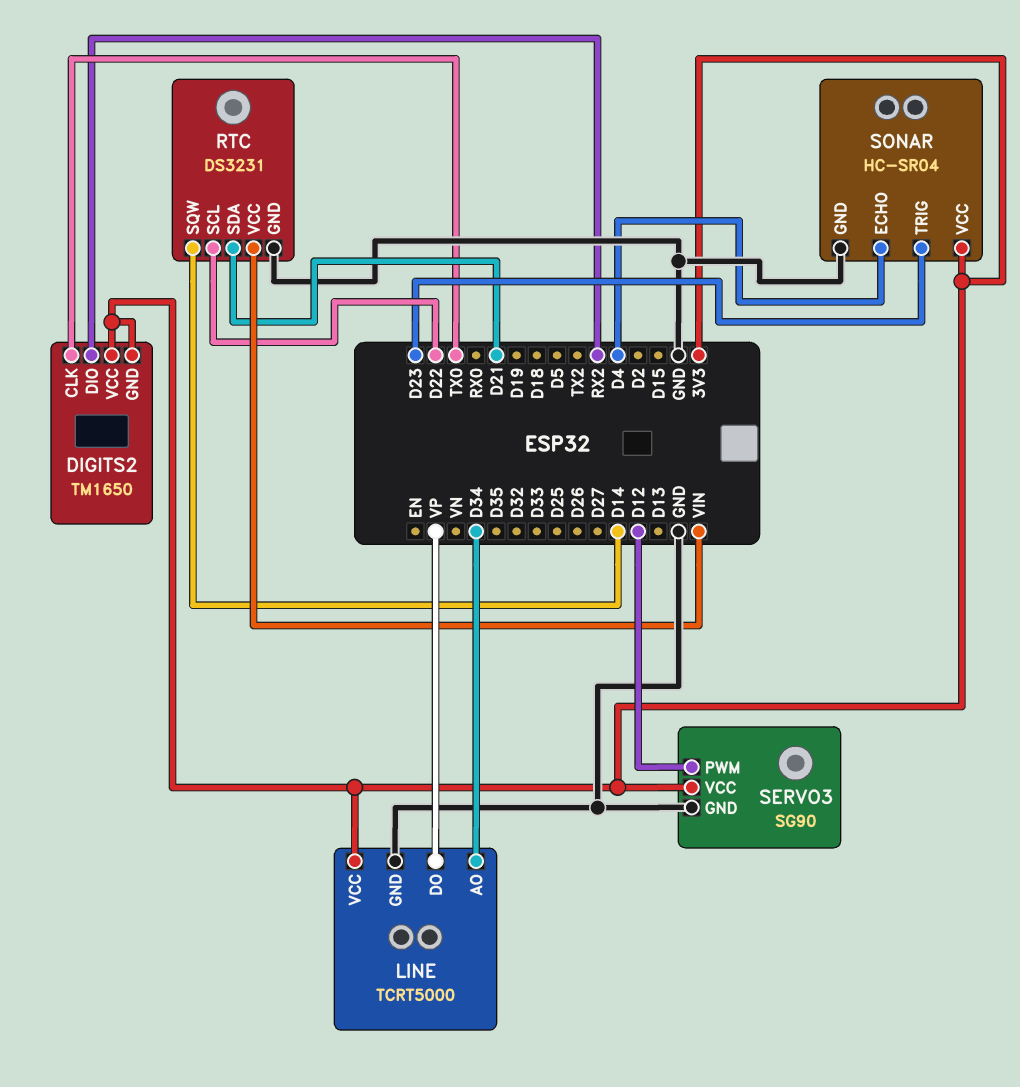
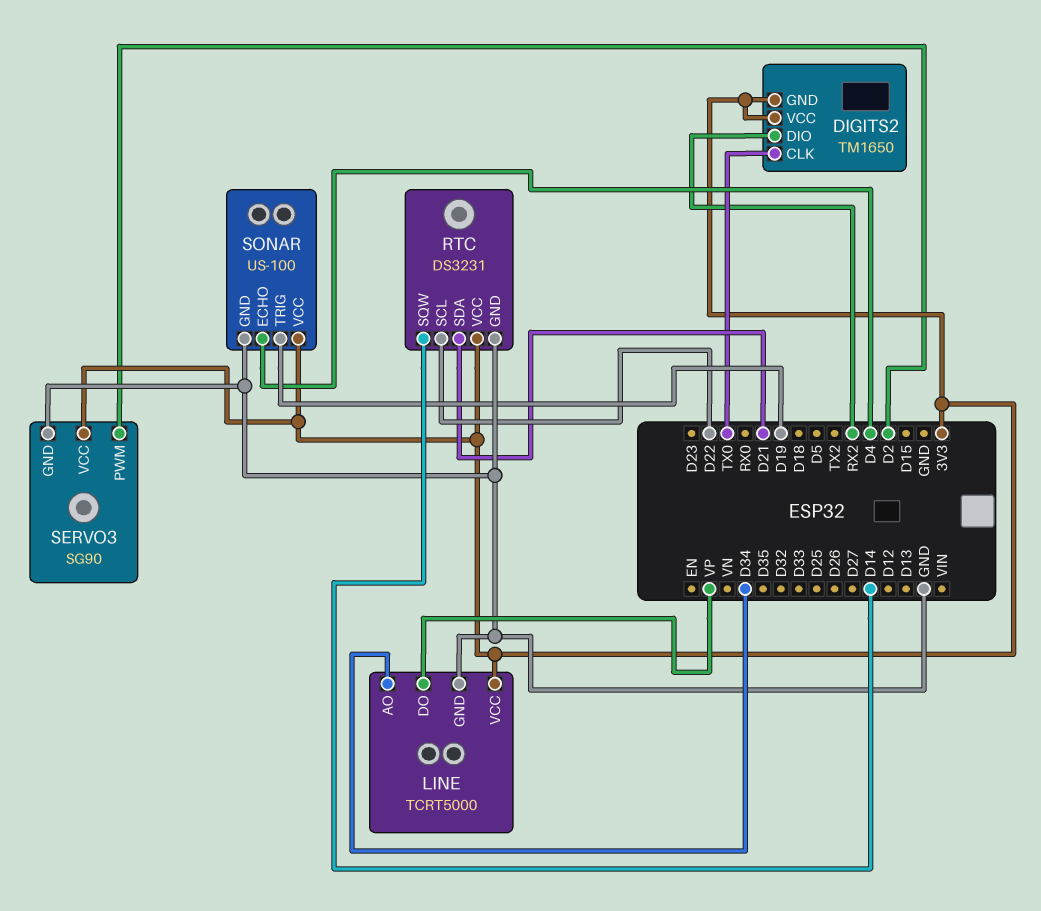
RTC pin VCC: VIN -> 3V3
SERVO3 pin PWM: D12 -> D2
SONAR: HC-SR04 -> US-100
SONAR pin TRIG: D23 -> D19

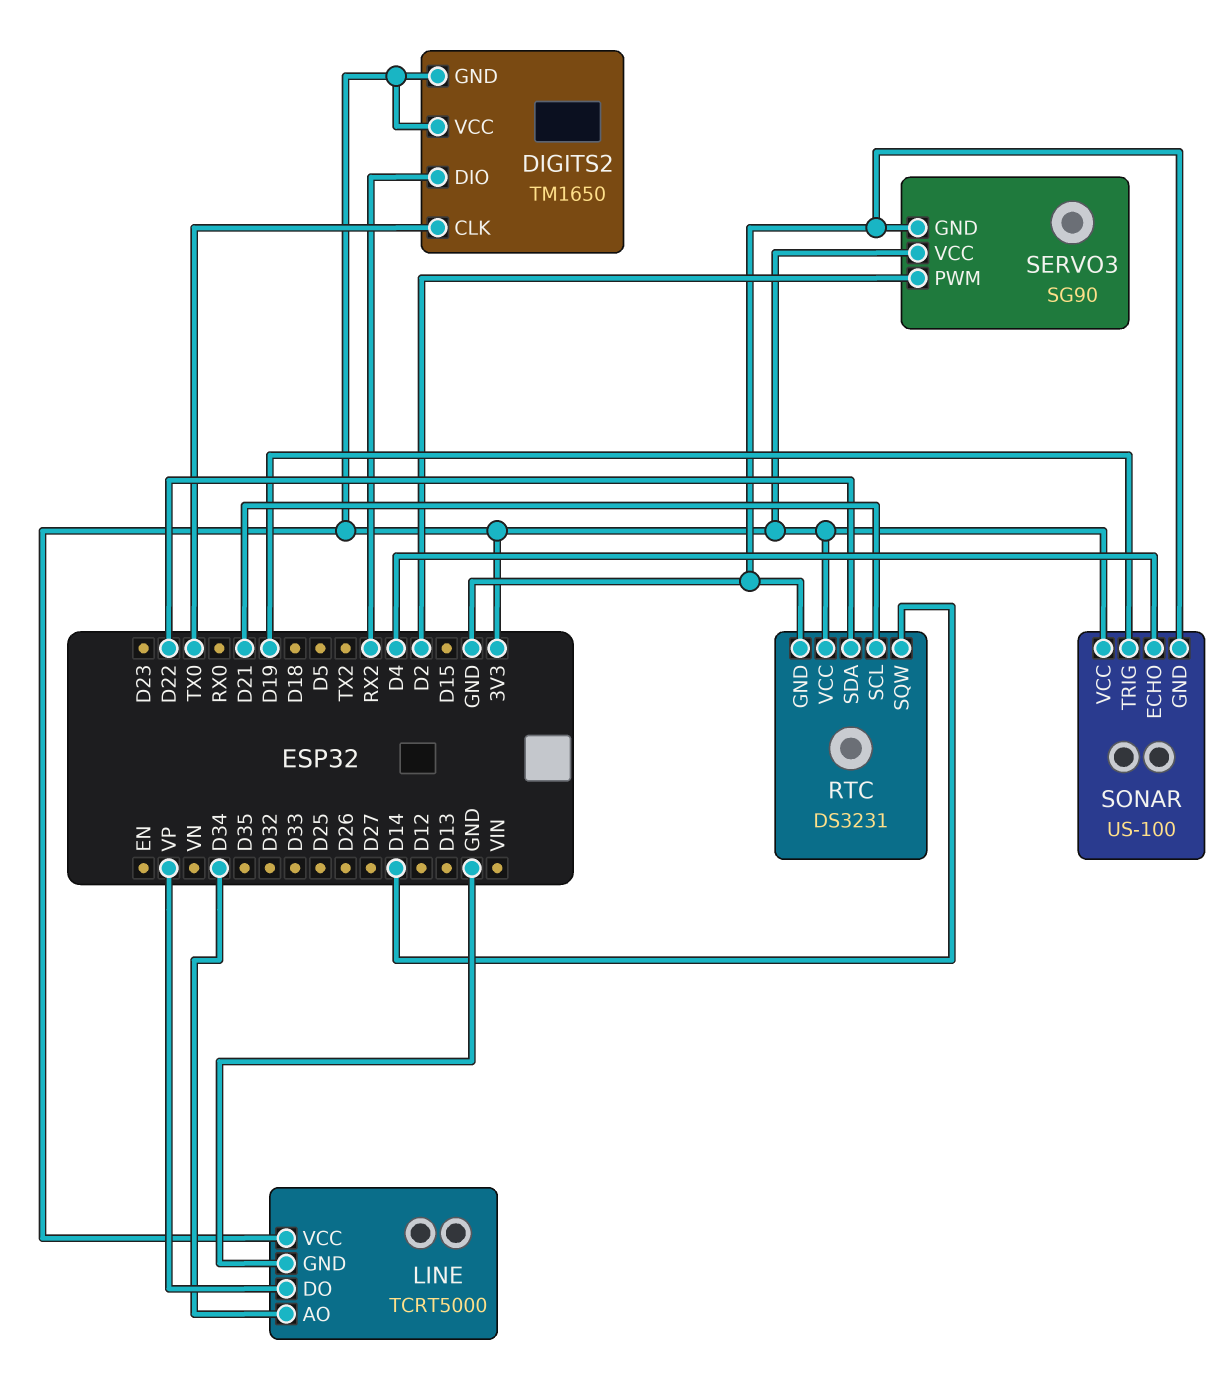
RTC pin SCL: D22 -> D21
RTC pin SDA: D21 -> D22

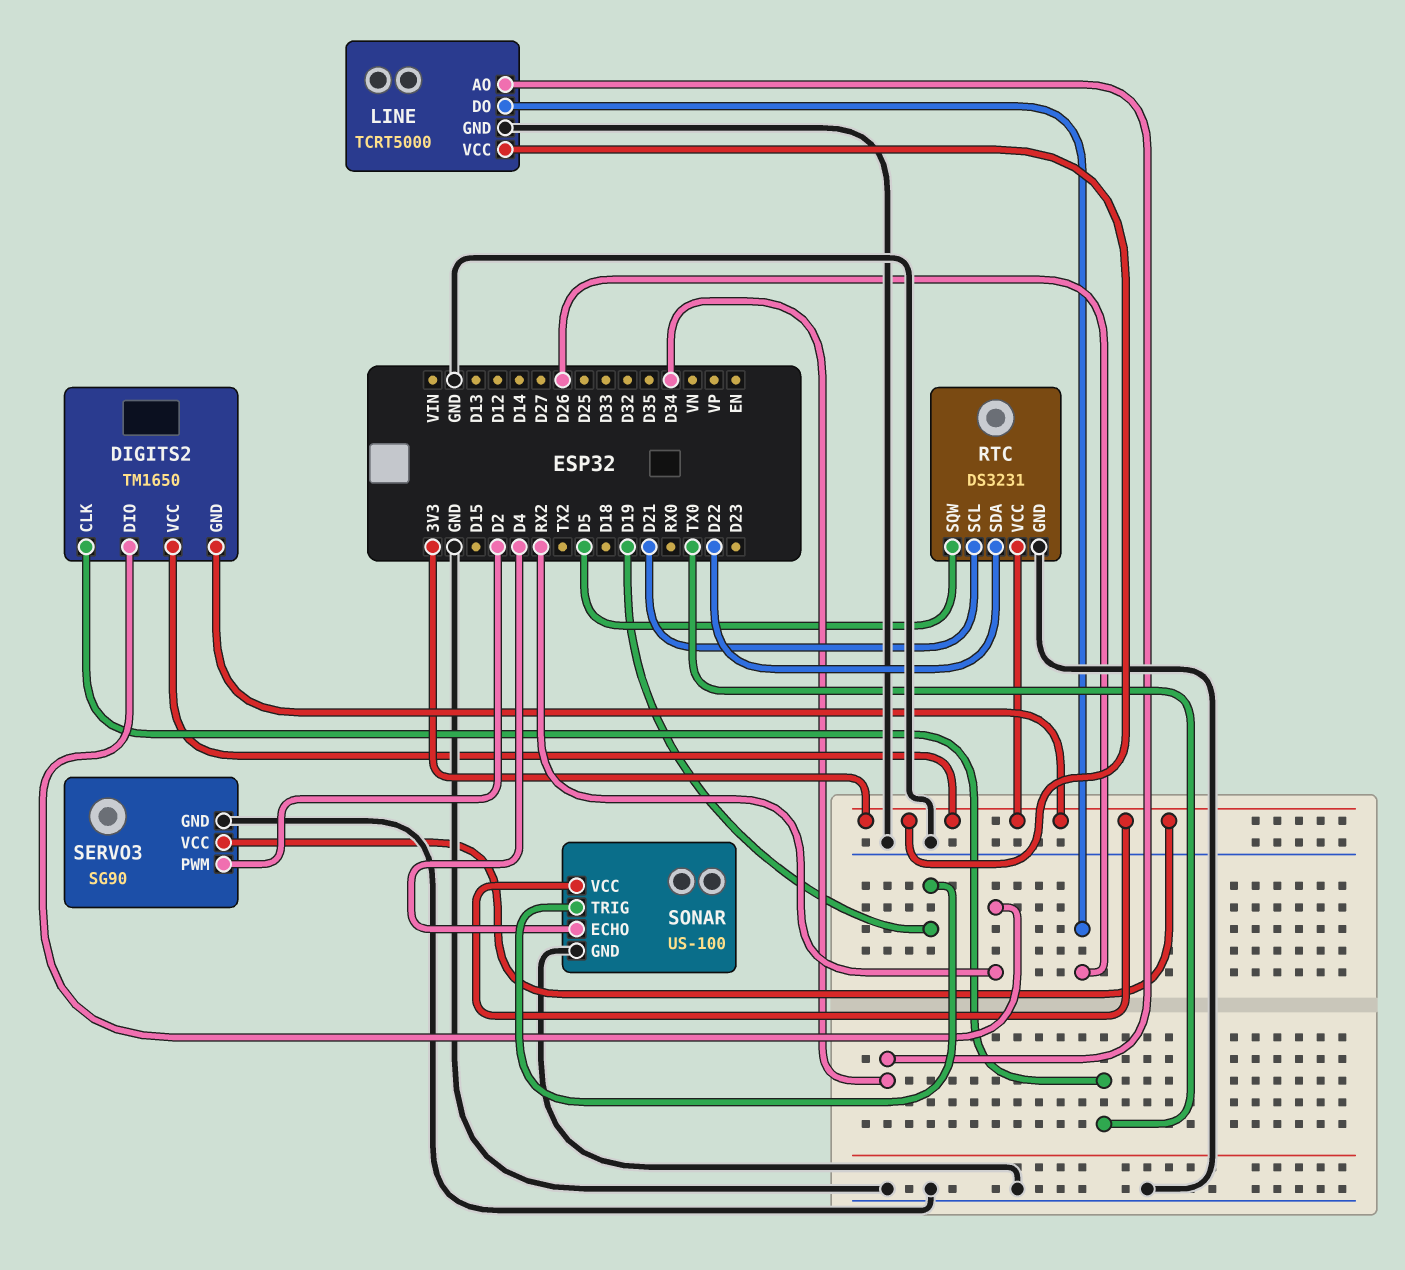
LINE pin DO: VP -> D26
RTC pin SQW: D14 -> D5

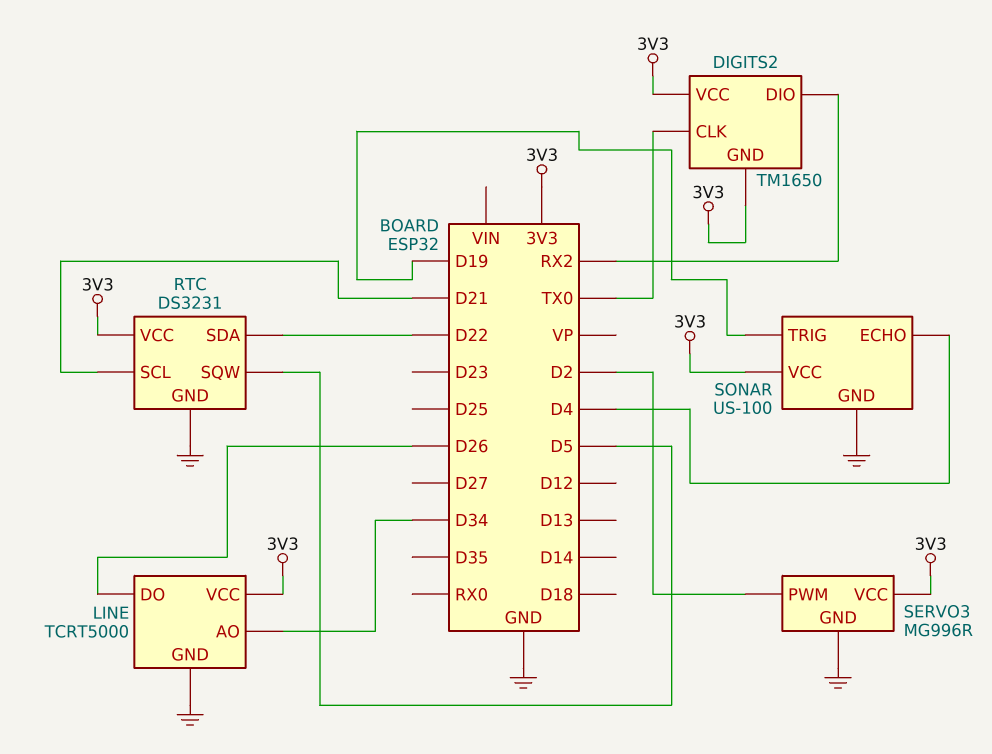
SERVO3: SG90 -> MG996R

